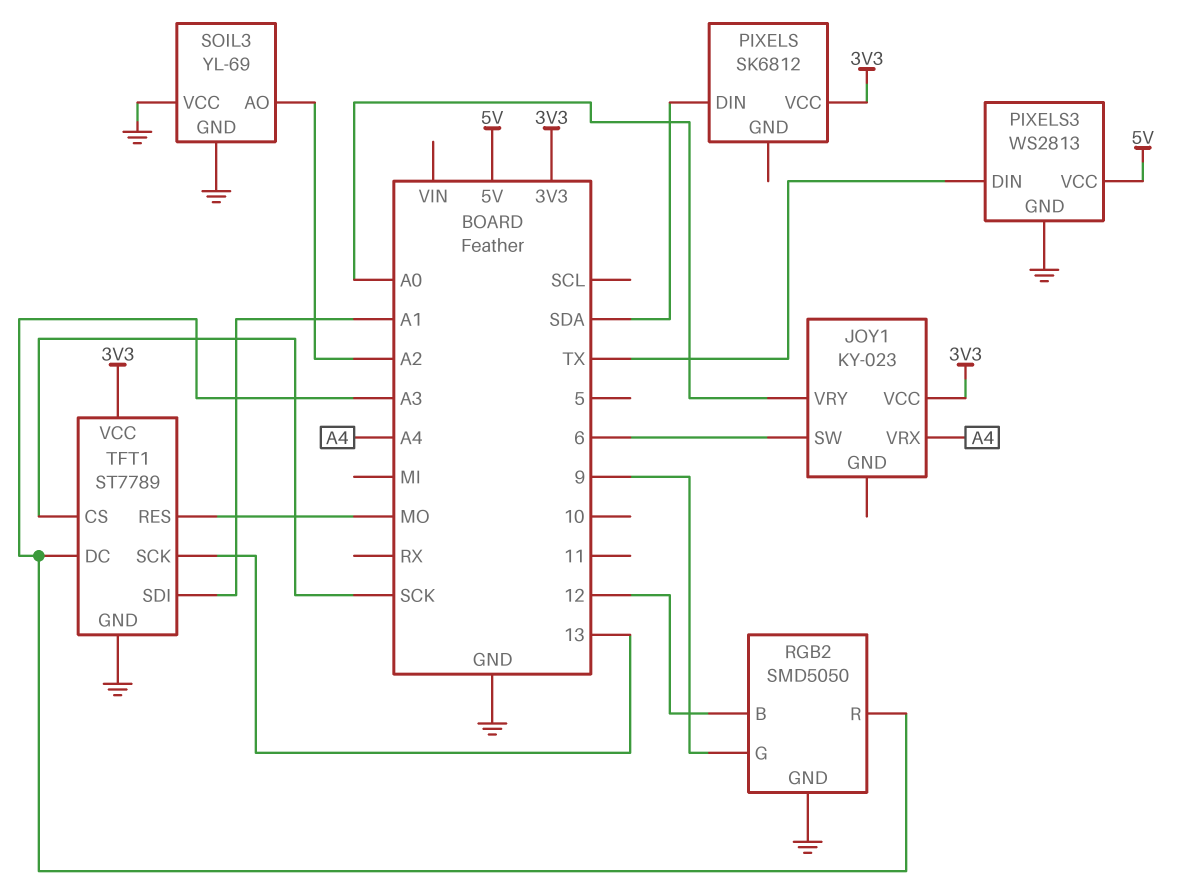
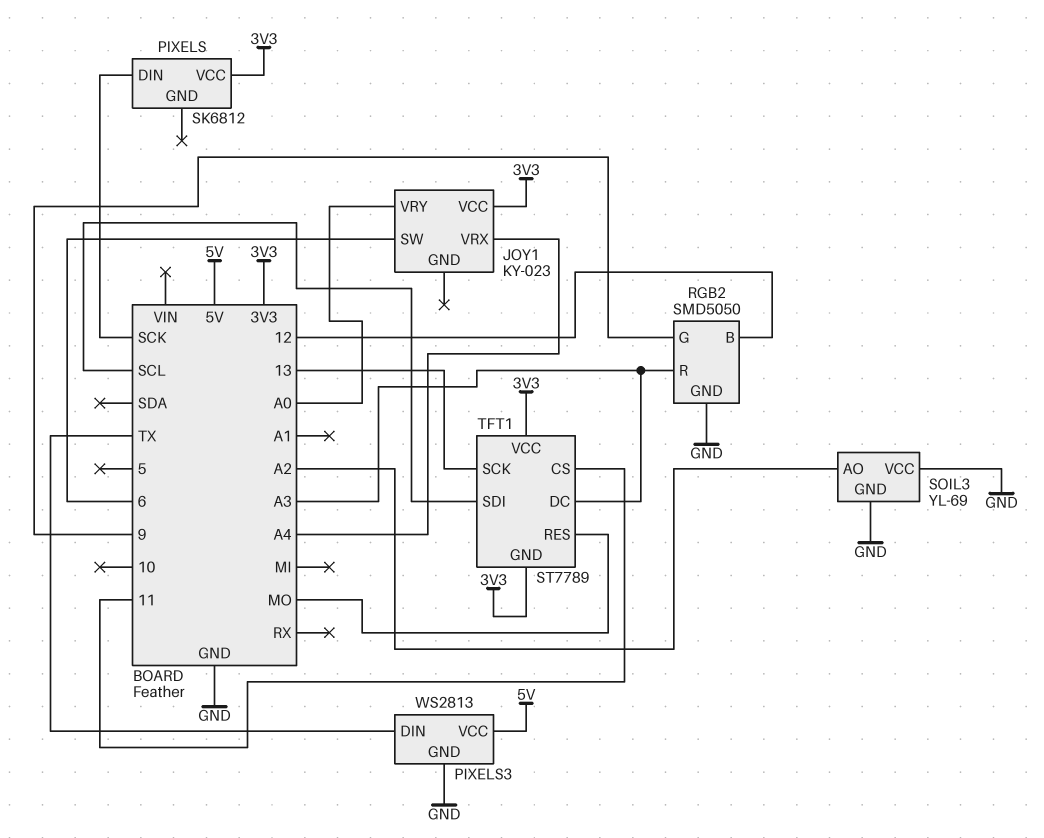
PIXELS pin DIN: SDA -> SCK
TFT1 pin CS: SCK -> 11
TFT1 pin GND: GND -> 3V3
TFT1 pin SDI: A1 -> SCL

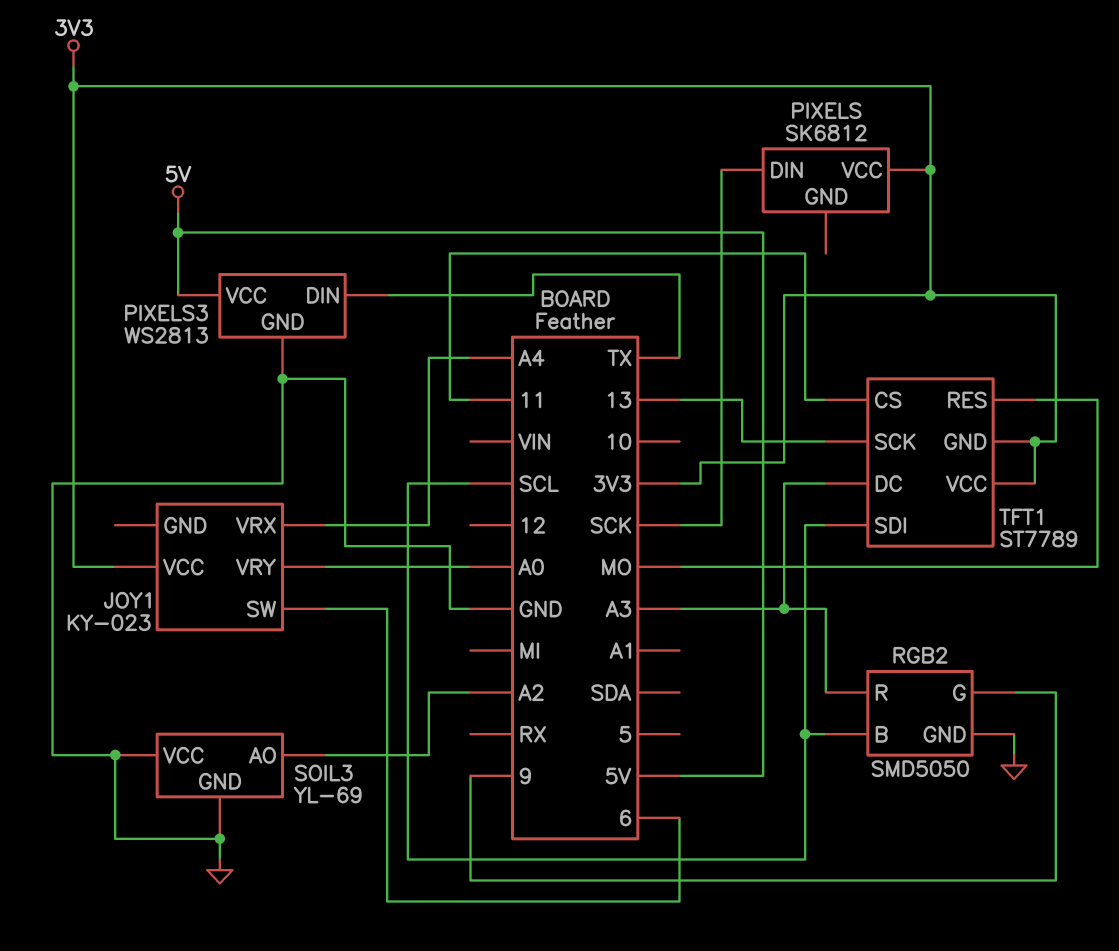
RGB2 pin B: 12 -> SCL

